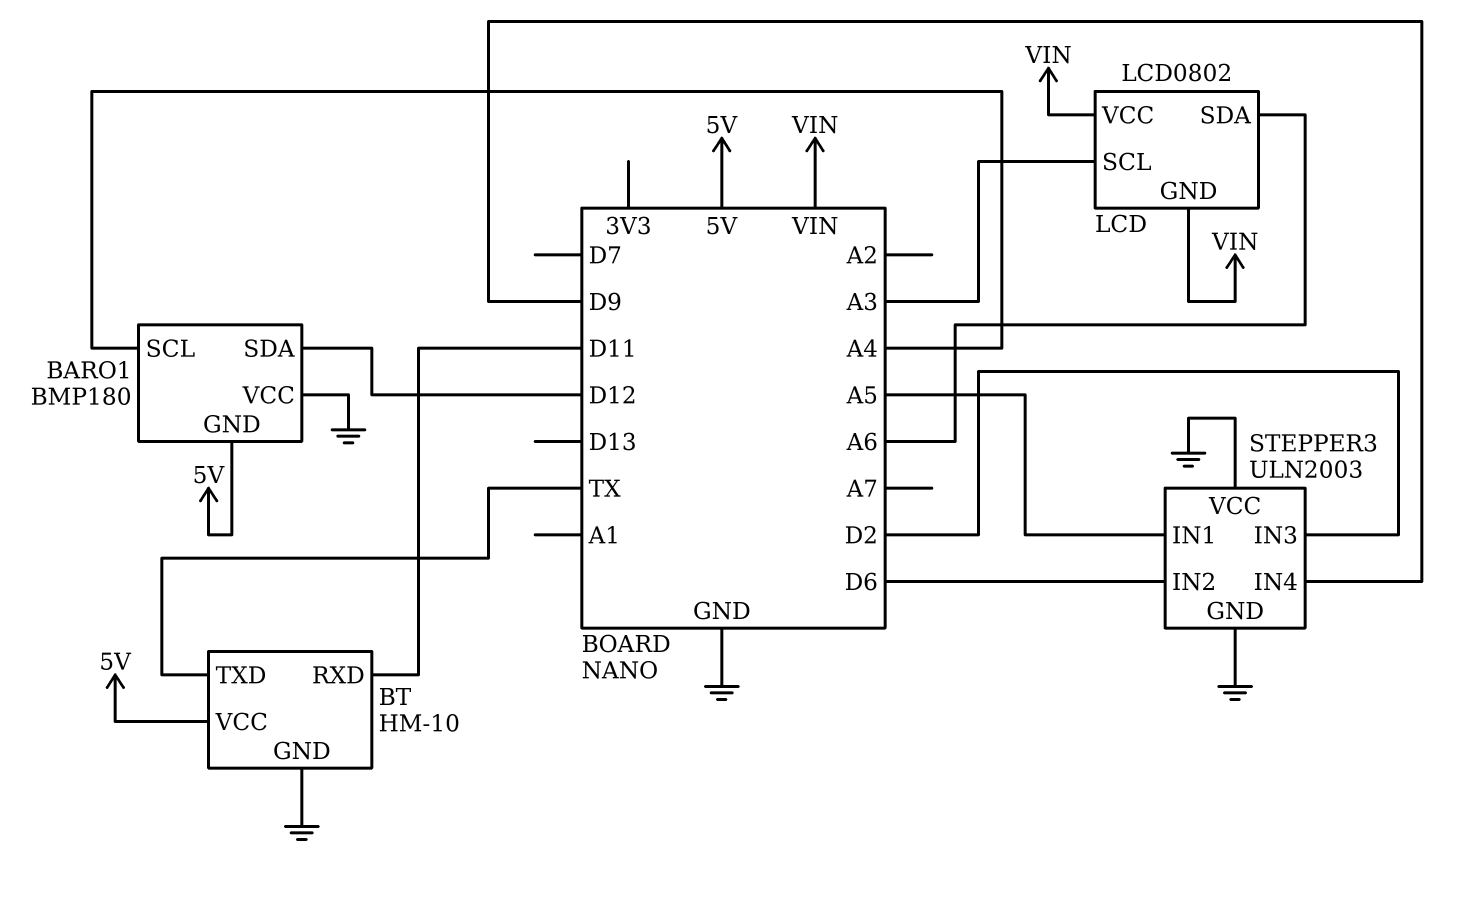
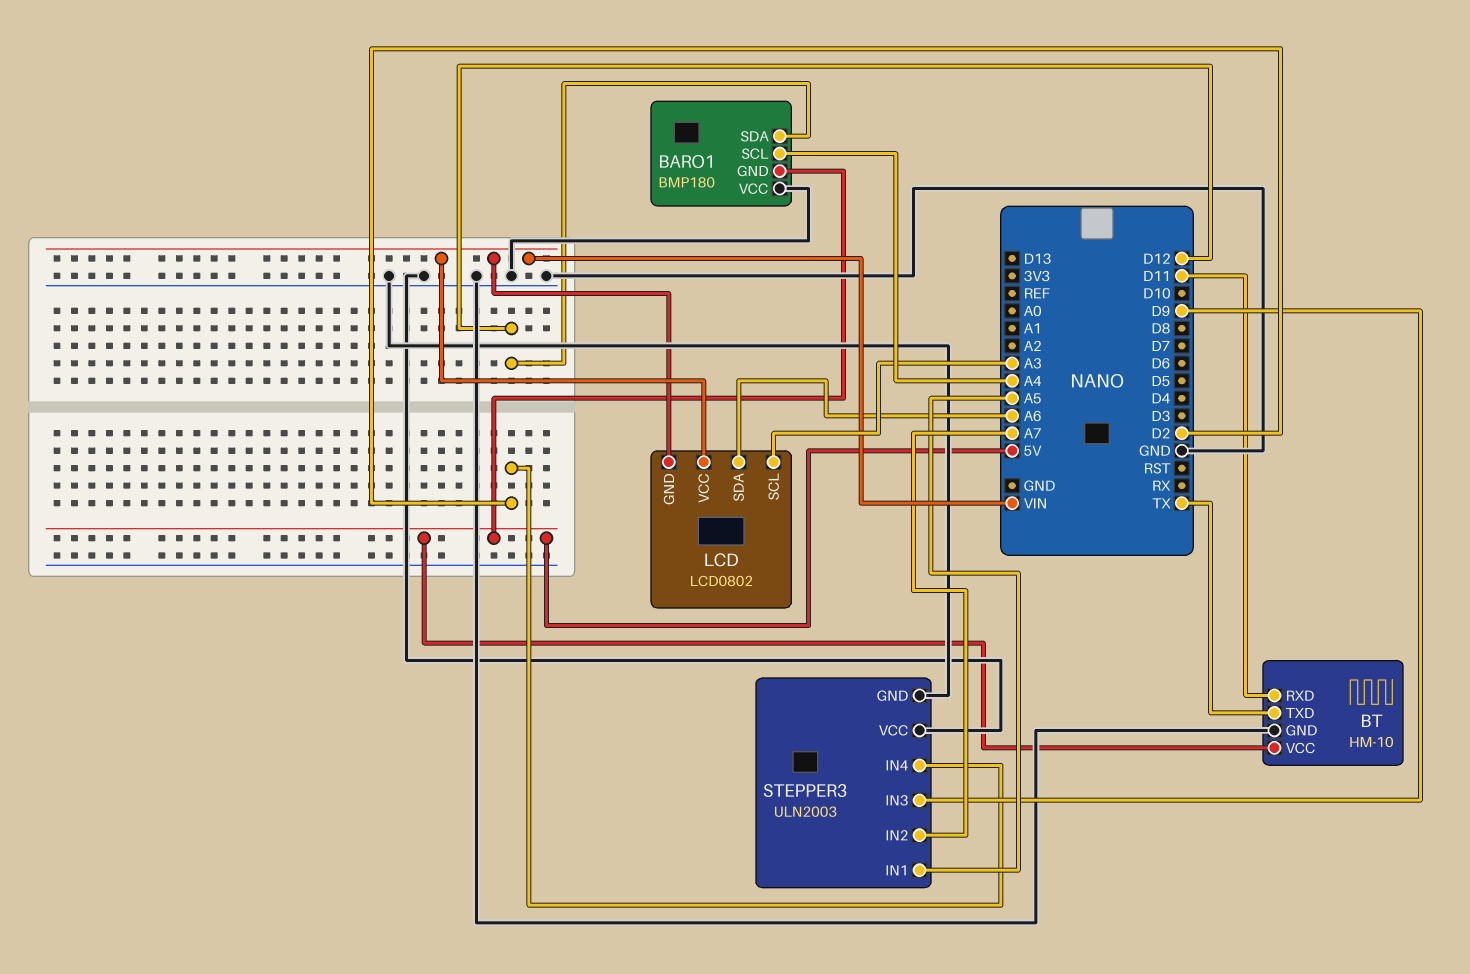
STEPPER3 pin IN2: D6 -> A7
STEPPER3 pin IN3: D2 -> D9
STEPPER3 pin IN4: D9 -> D2

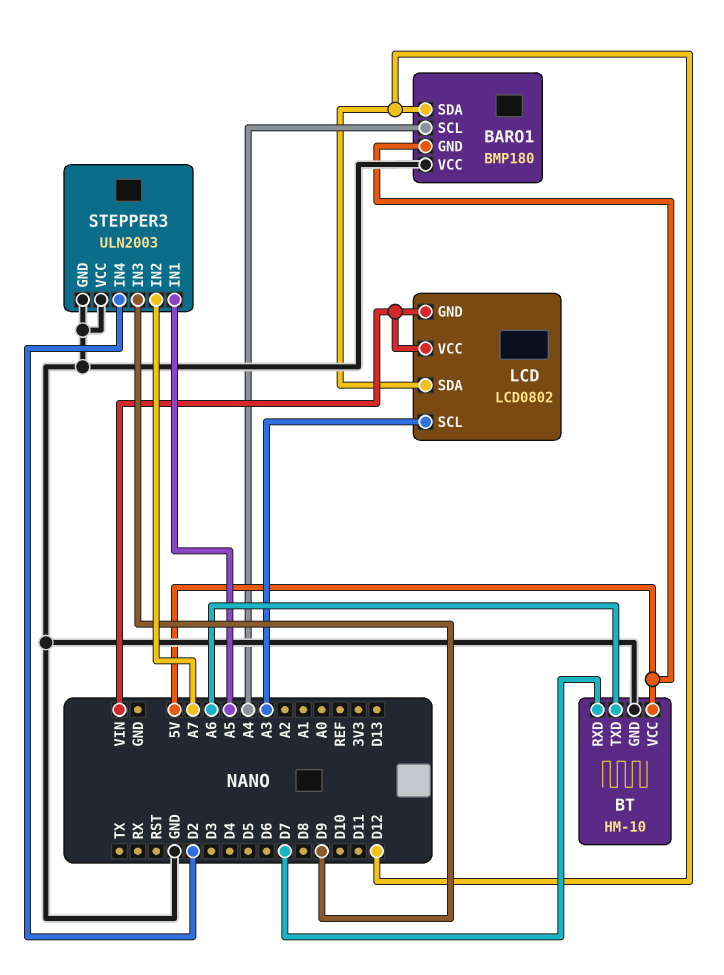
BT pin RXD: D11 -> D7
BT pin TXD: TX -> A6
LCD pin SDA: A6 -> D12

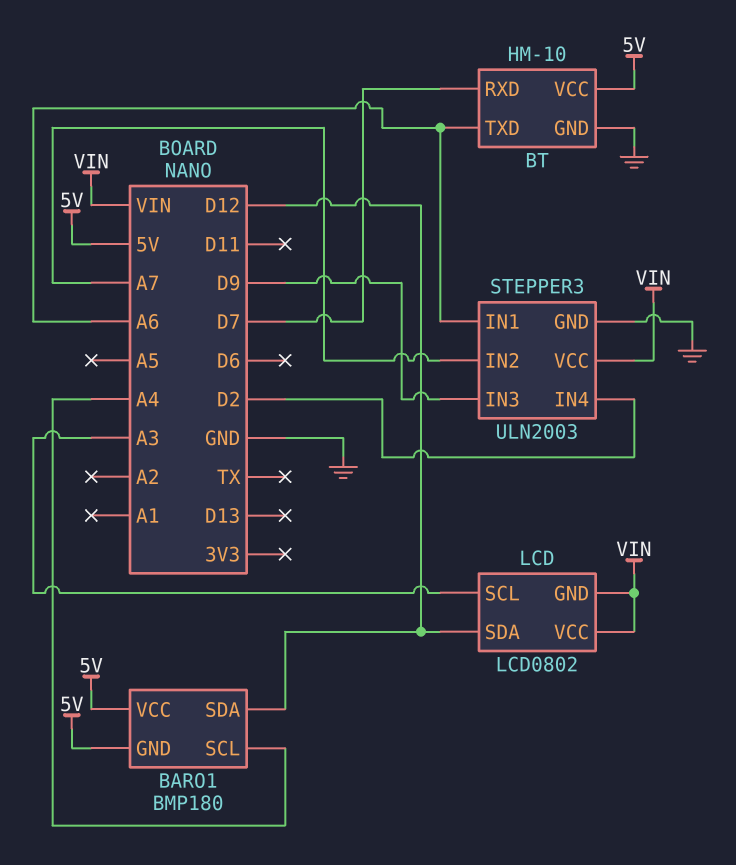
BARO1 pin VCC: GND -> 5V
STEPPER3 pin IN1: A5 -> A6
STEPPER3 pin VCC: GND -> VIN

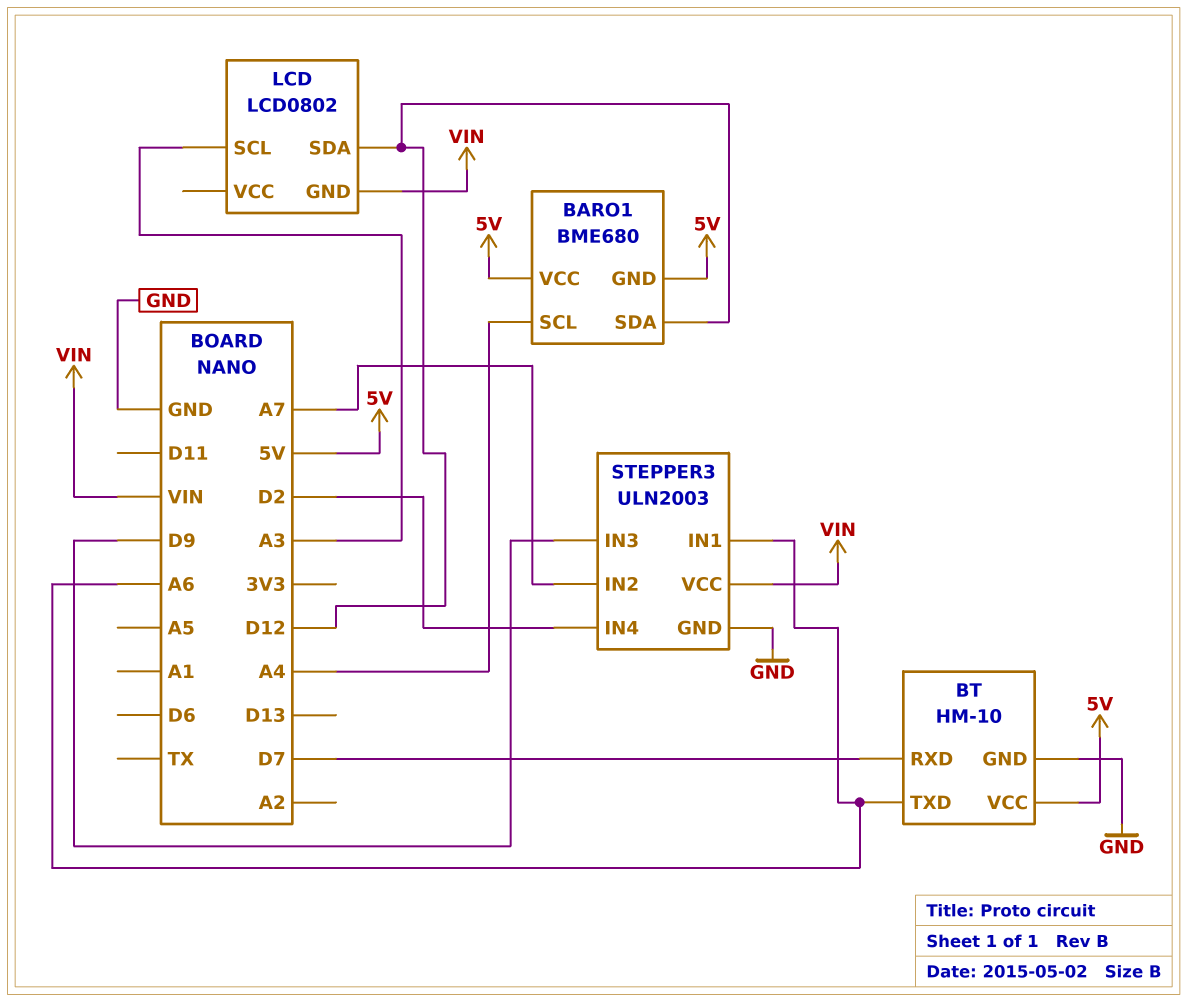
BARO1: BMP180 -> BME680
LCD pin VCC: VIN -> none

